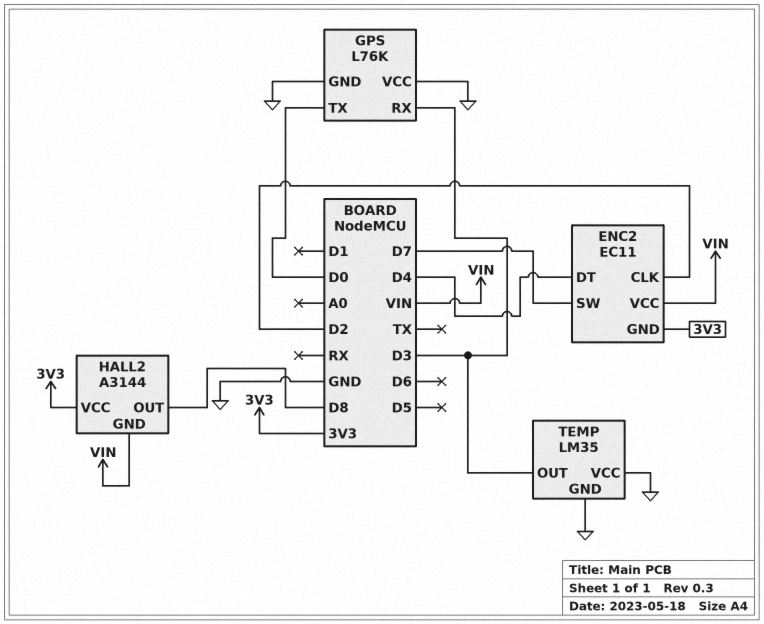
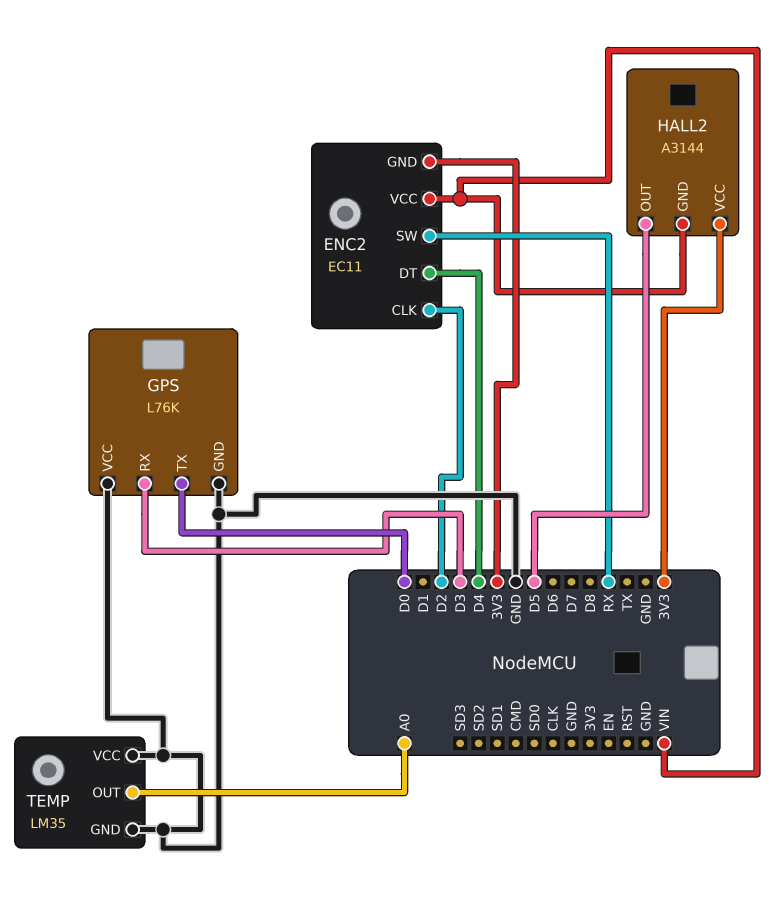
ENC2 pin SW: D7 -> RX
HALL2 pin OUT: D8 -> D5
TEMP pin OUT: D3 -> A0

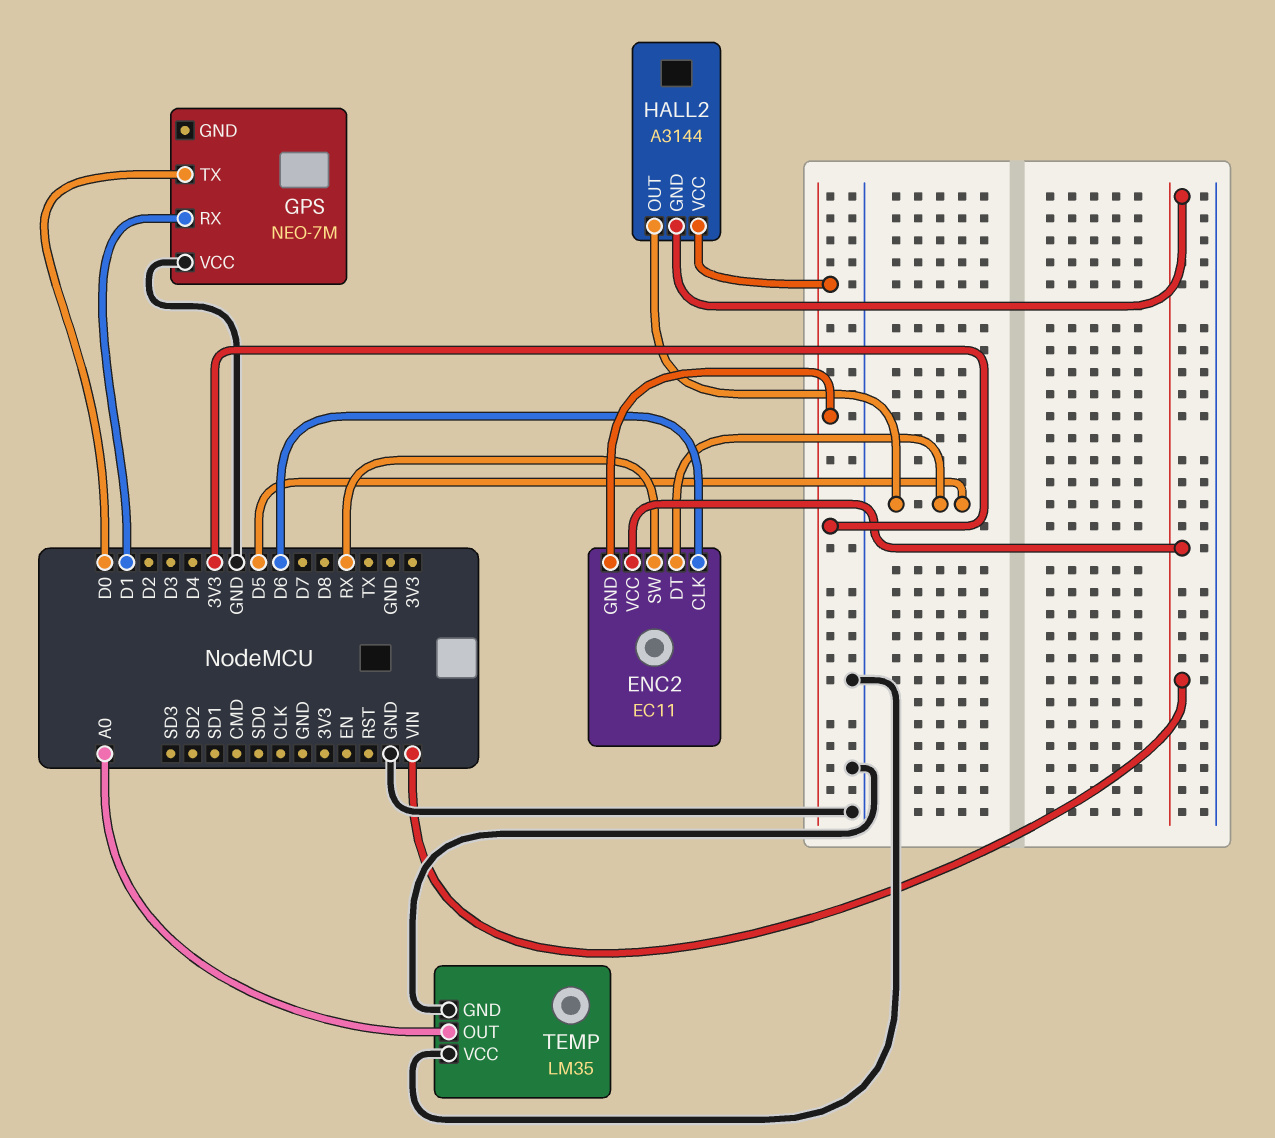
ENC2 pin CLK: D2 -> D6
ENC2 pin DT: D4 -> D5
GPS: L76K -> NEO-7M
GPS pin GND: GND -> none
GPS pin RX: D3 -> D1

